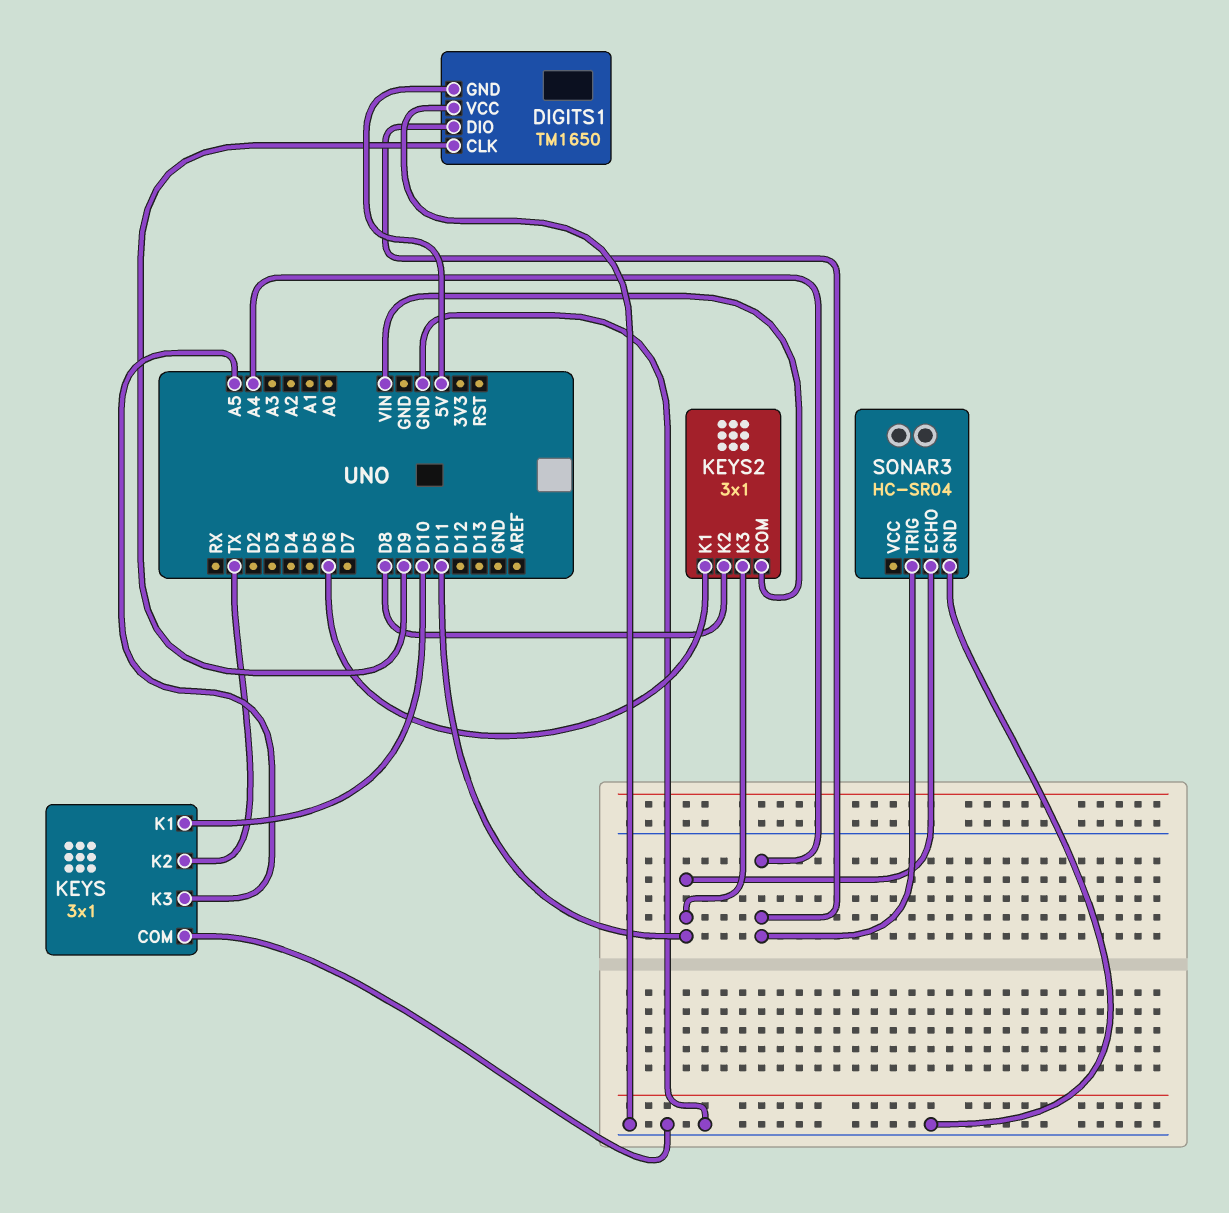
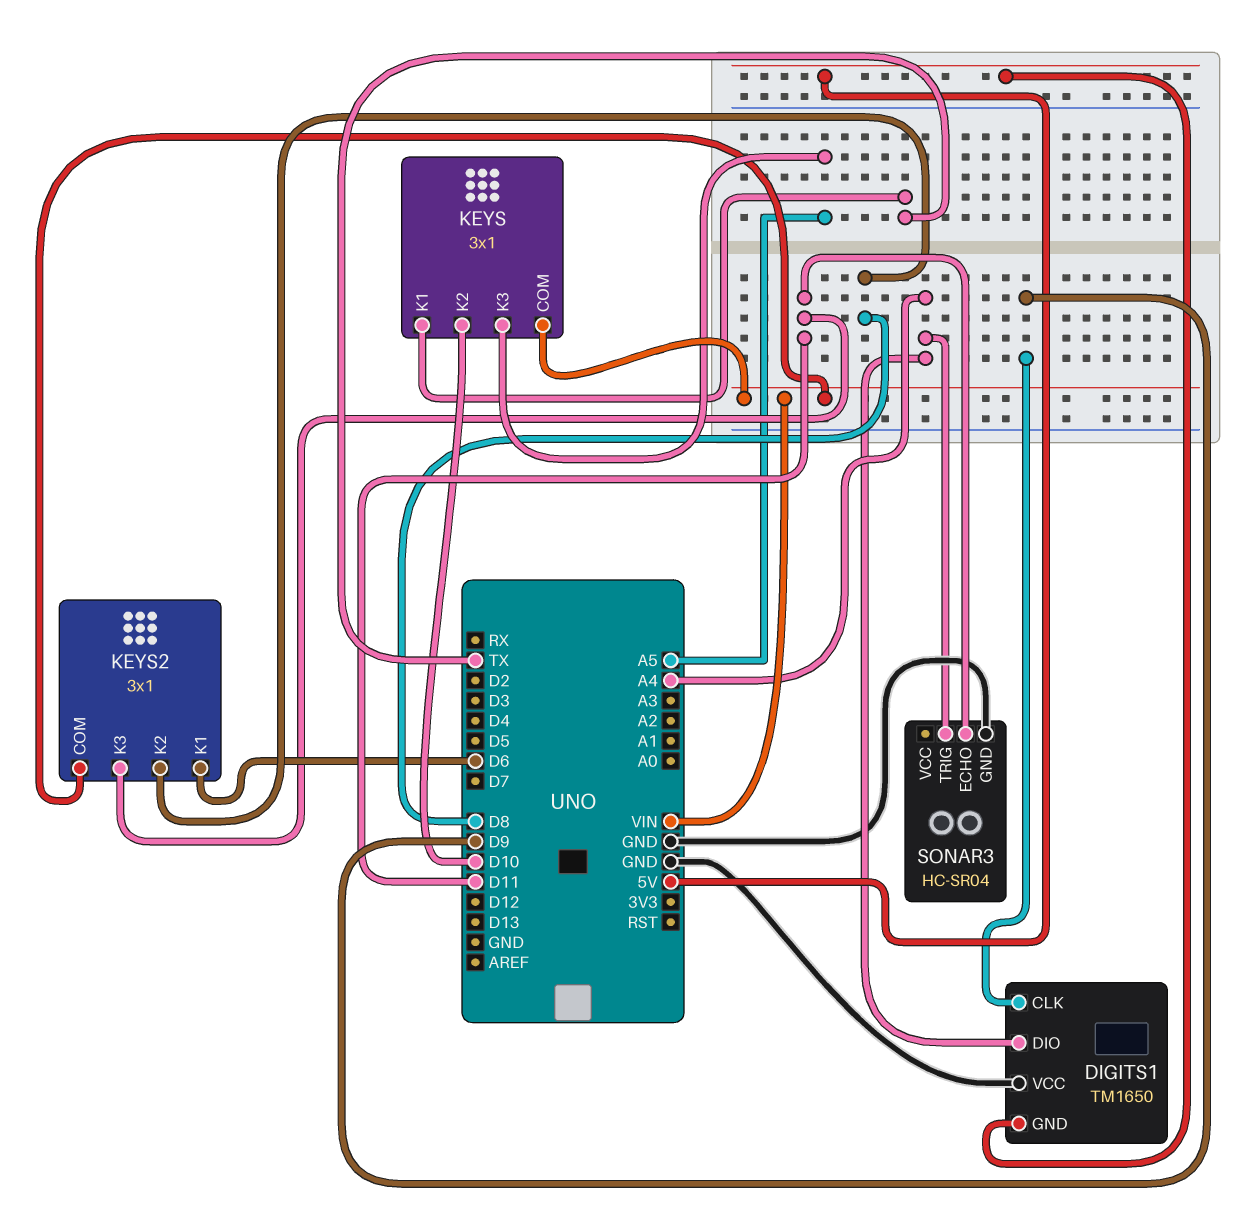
KEYS pin COM: GND -> VIN
KEYS pin K1: D10 -> TX
KEYS pin K2: TX -> D10

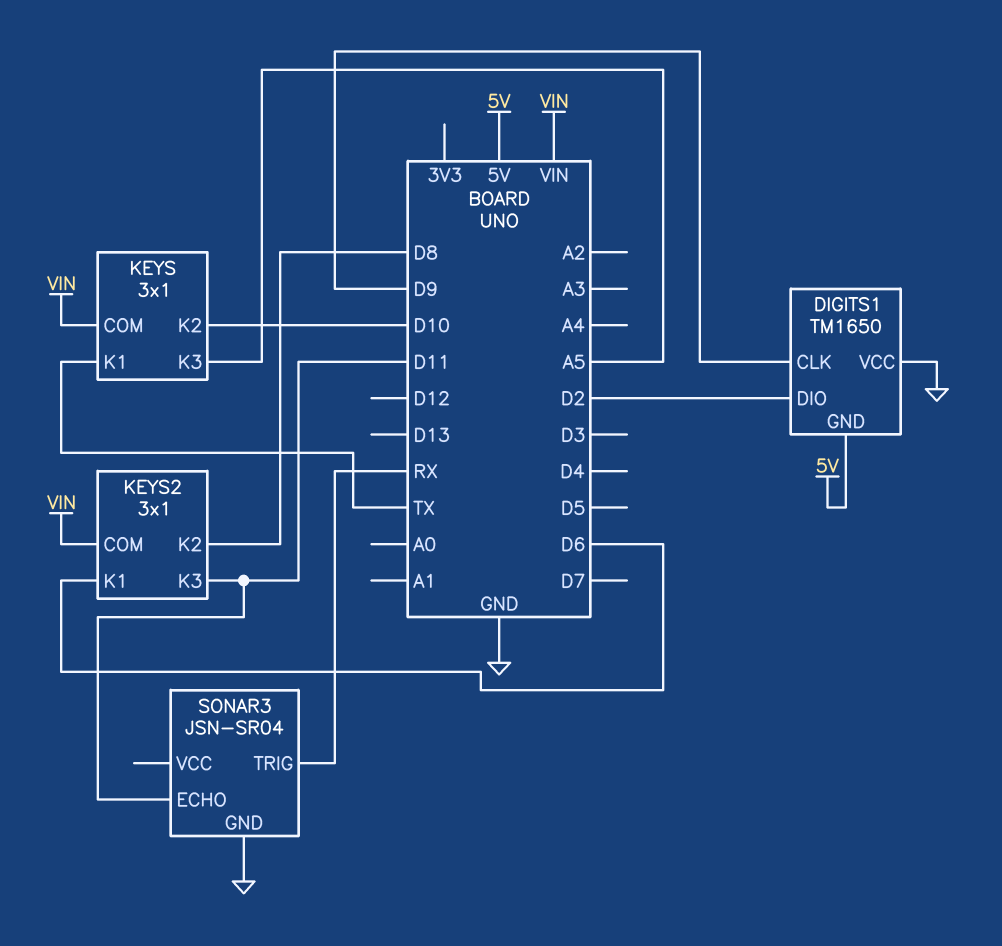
DIGITS1 pin DIO: A4 -> D2
SONAR3: HC-SR04 -> JSN-SR04
SONAR3 pin TRIG: A4 -> RX

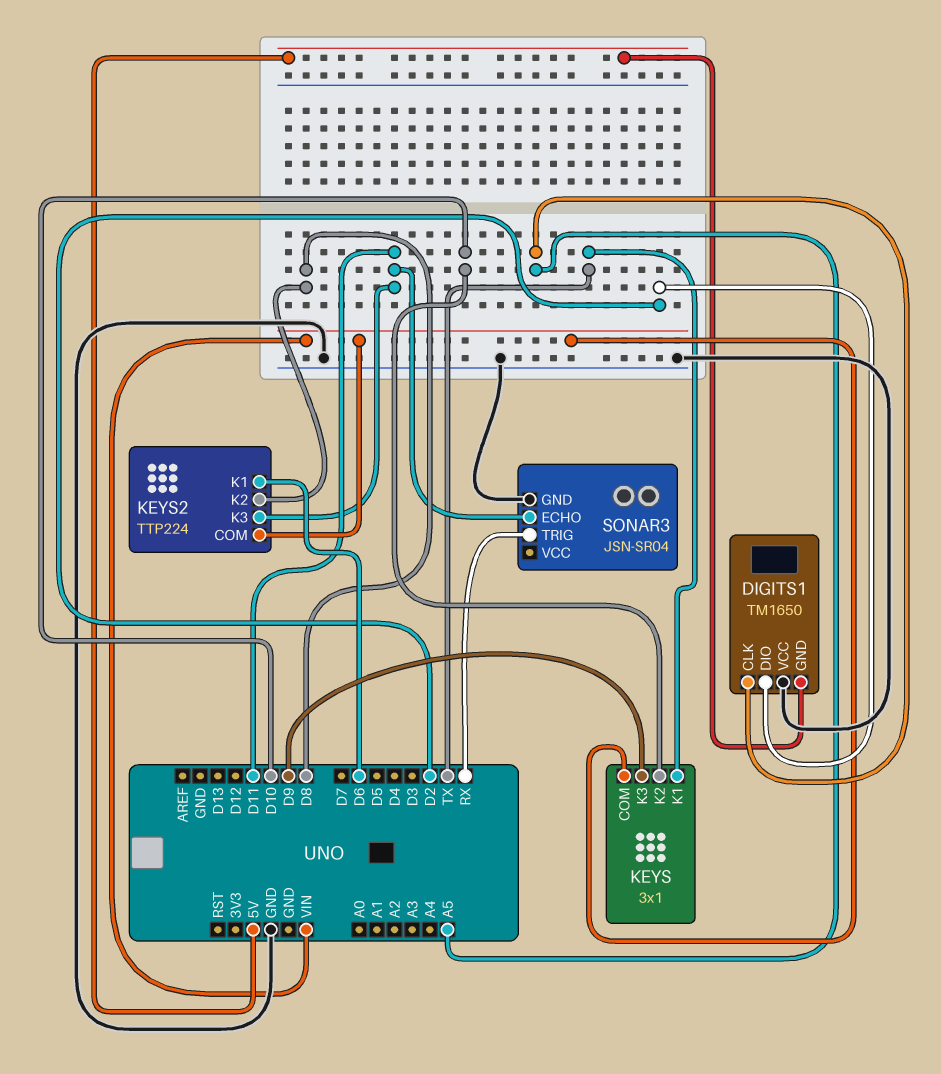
DIGITS1 pin CLK: D9 -> A5
KEYS pin K3: A5 -> D9
KEYS2: 3x1 -> TTP224

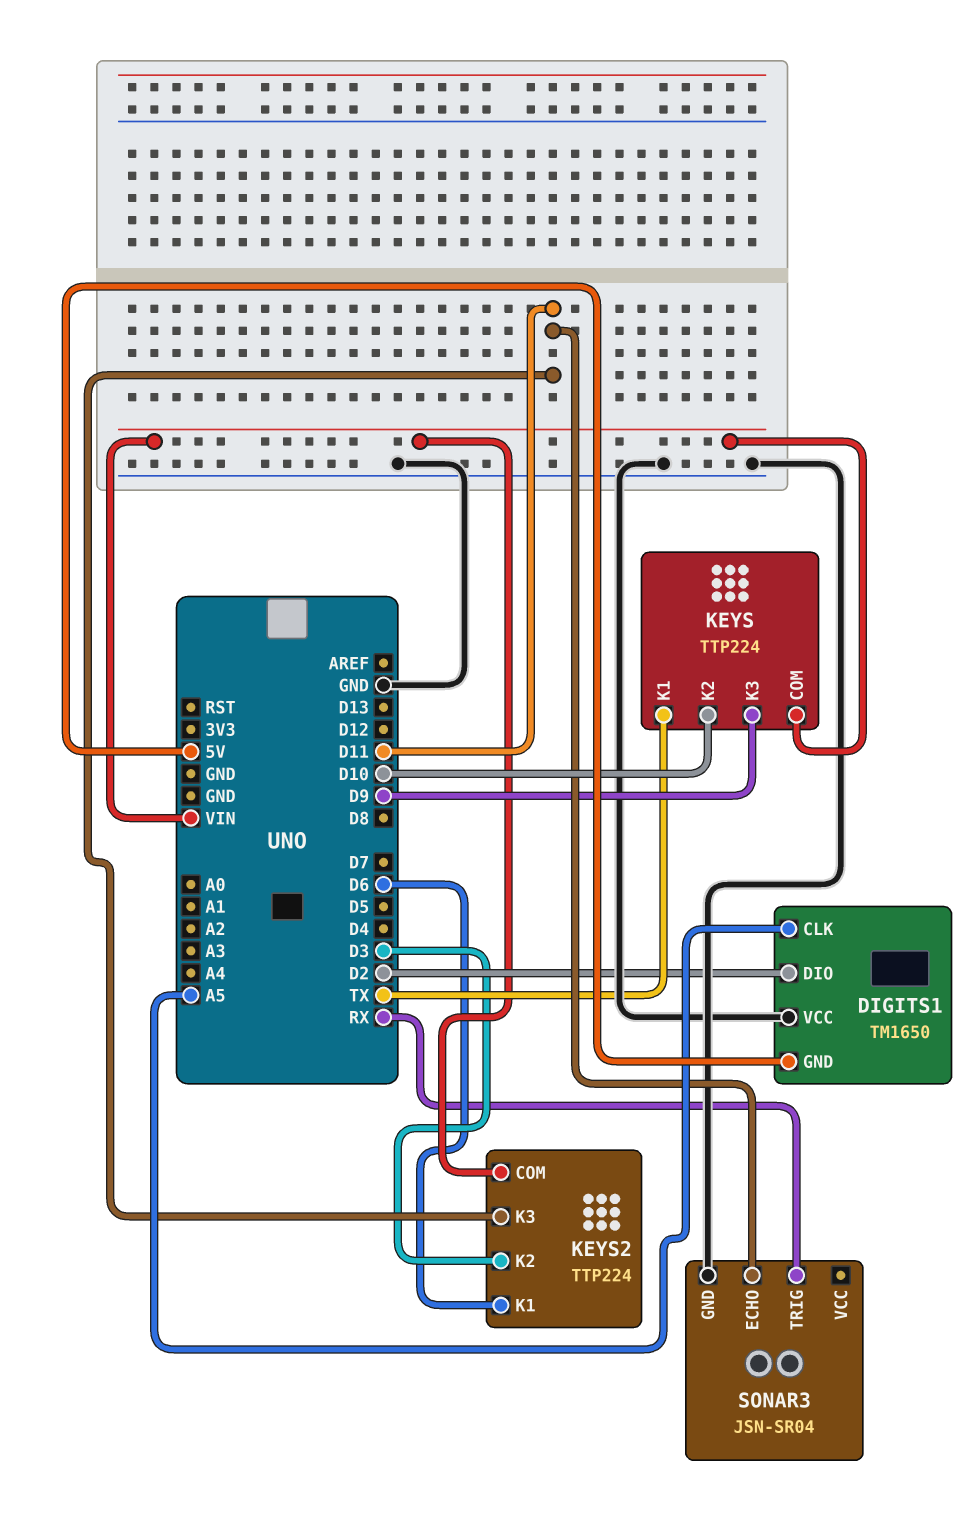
KEYS: 3x1 -> TTP224
KEYS2 pin K2: D8 -> D3

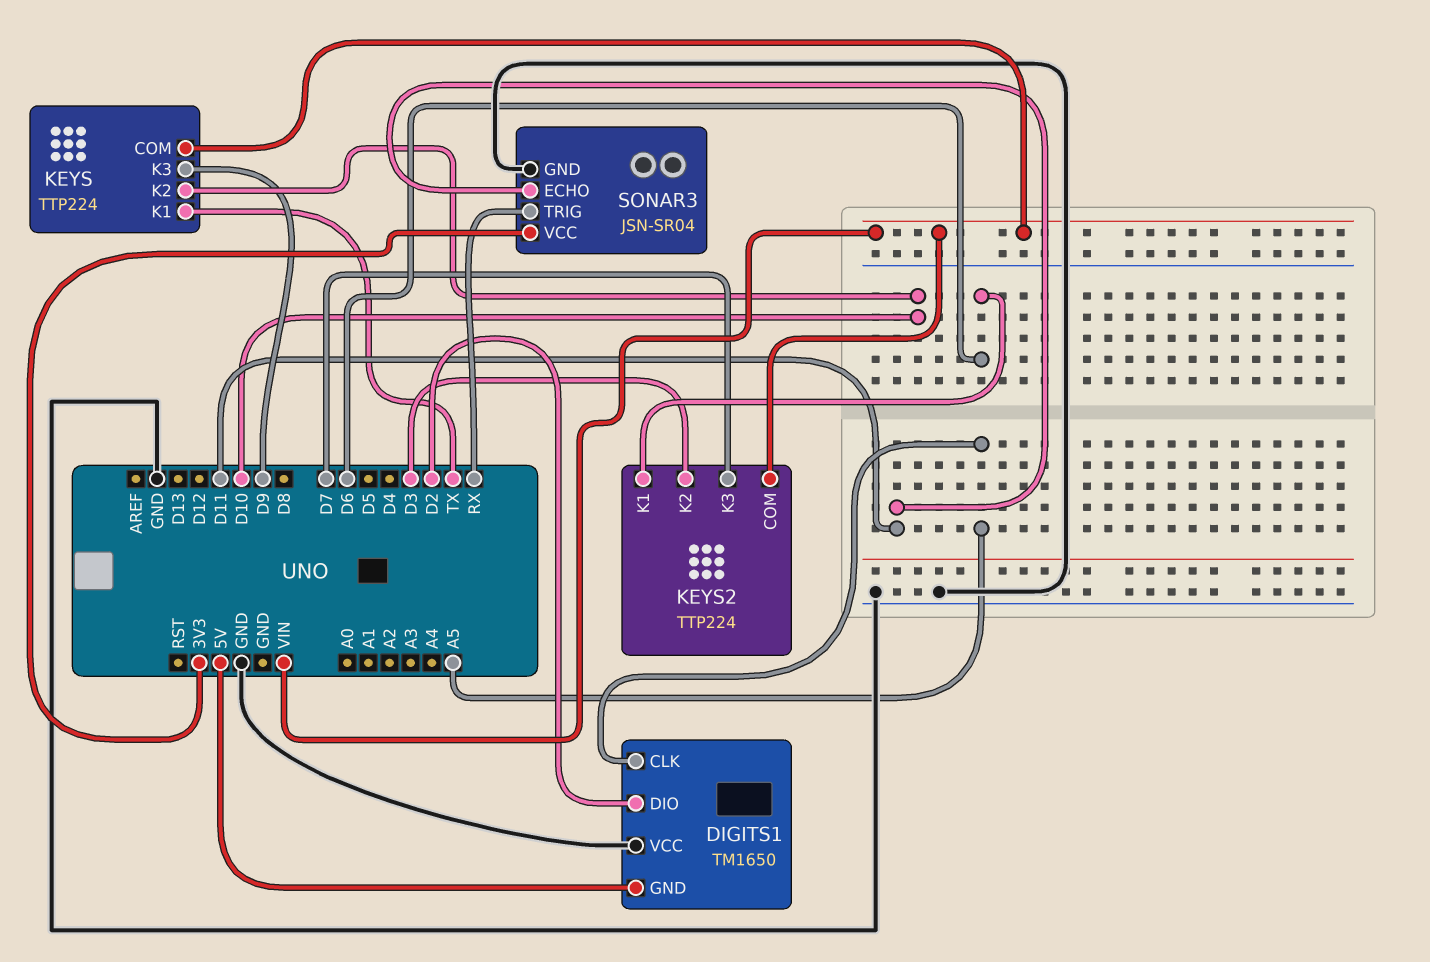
KEYS2 pin K3: D11 -> D7
SONAR3 pin VCC: none -> 3V3

